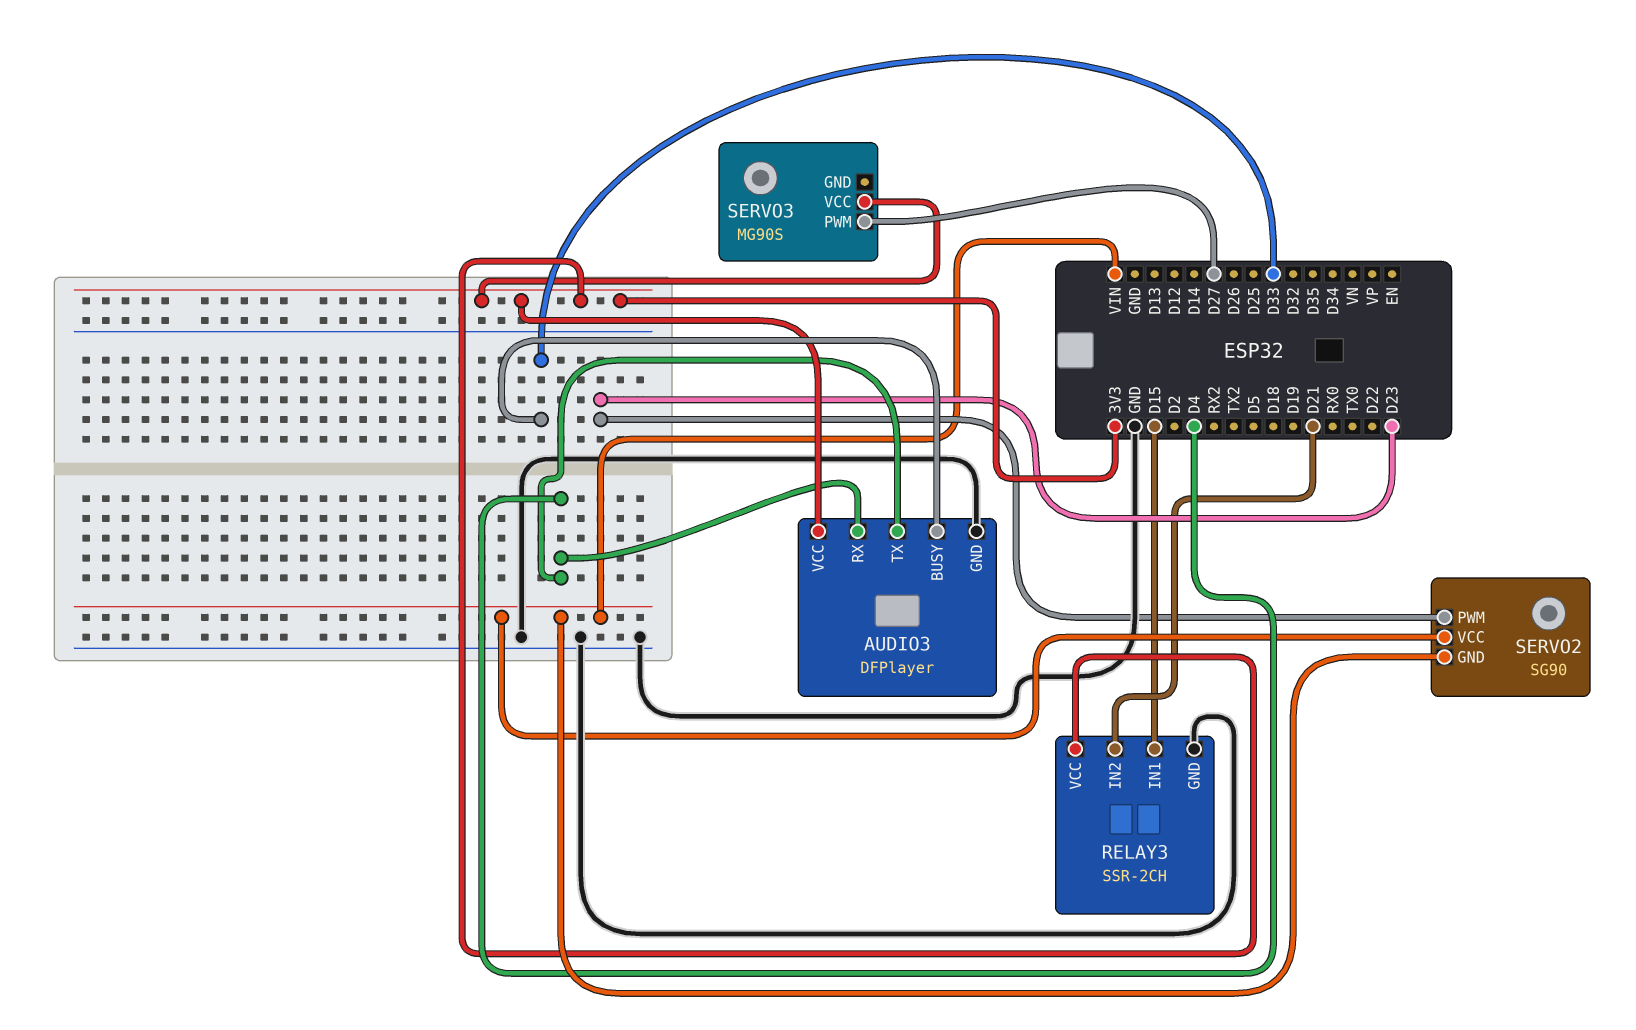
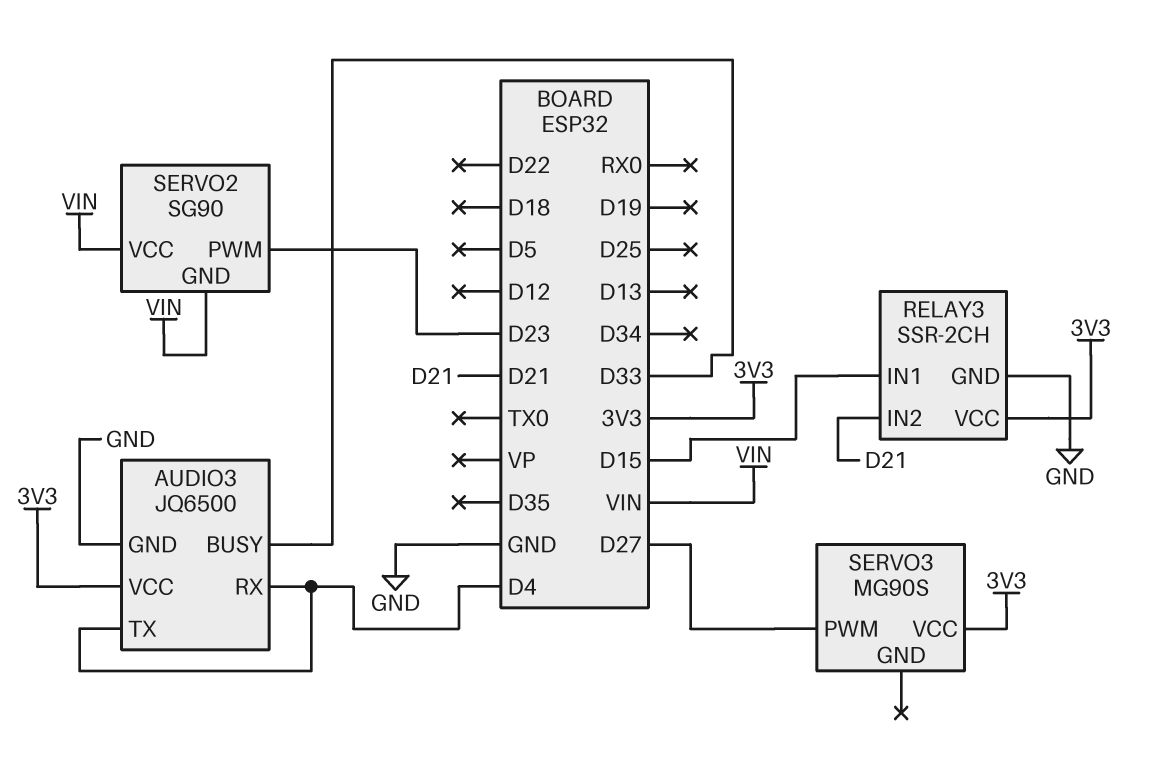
AUDIO3: DFPlayer -> JQ6500

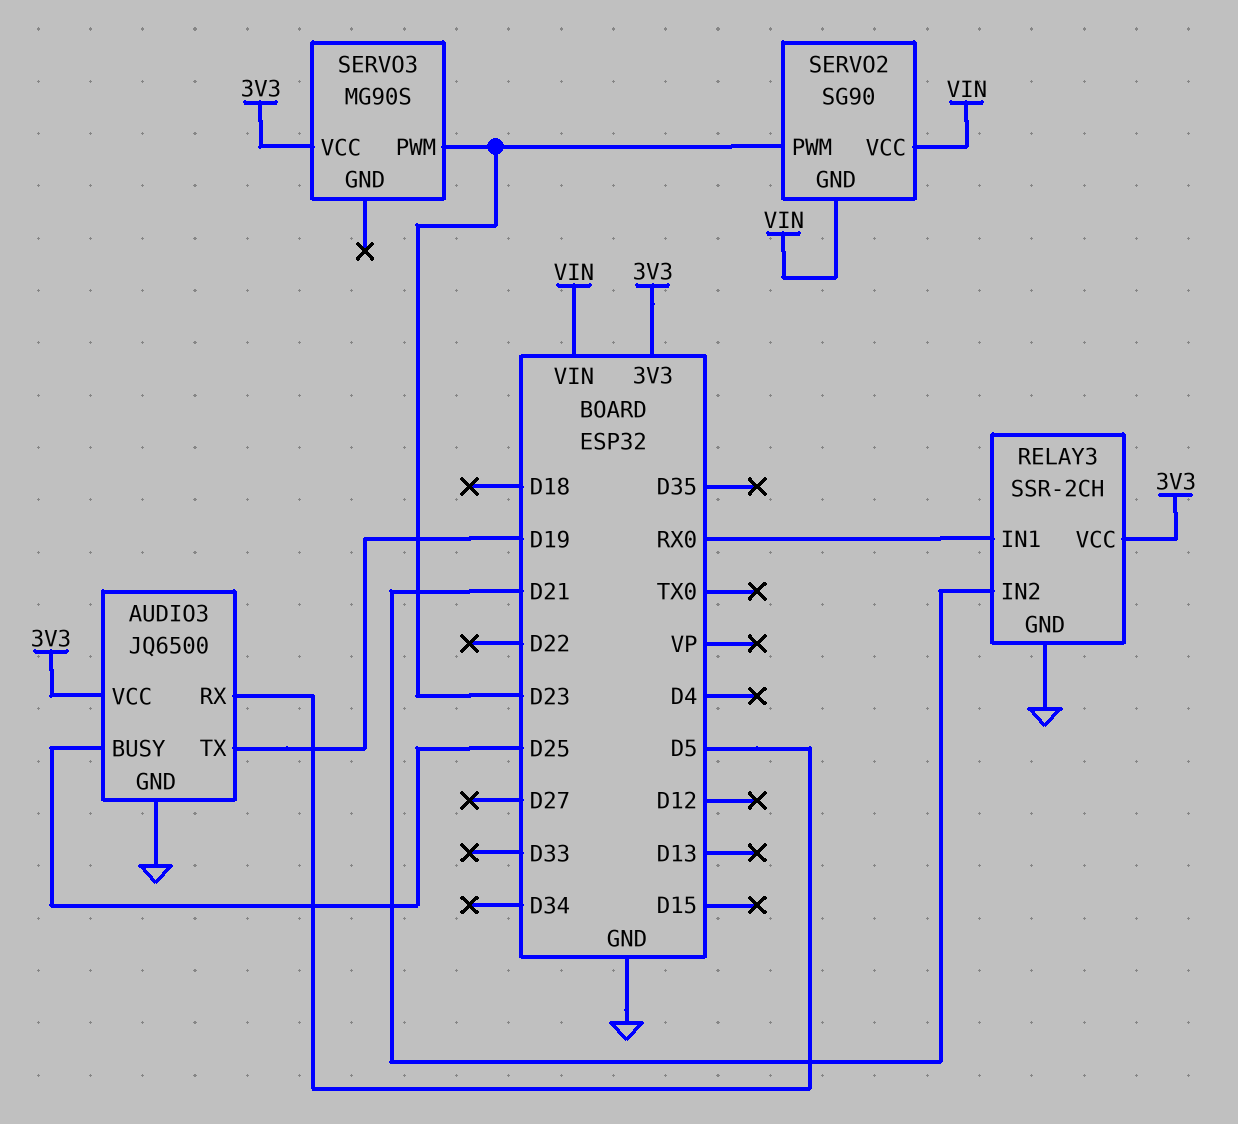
AUDIO3 pin BUSY: D33 -> D25
AUDIO3 pin RX: D4 -> D5
AUDIO3 pin TX: D4 -> D19
RELAY3 pin IN1: D15 -> RX0
SERVO3 pin PWM: D27 -> D23

